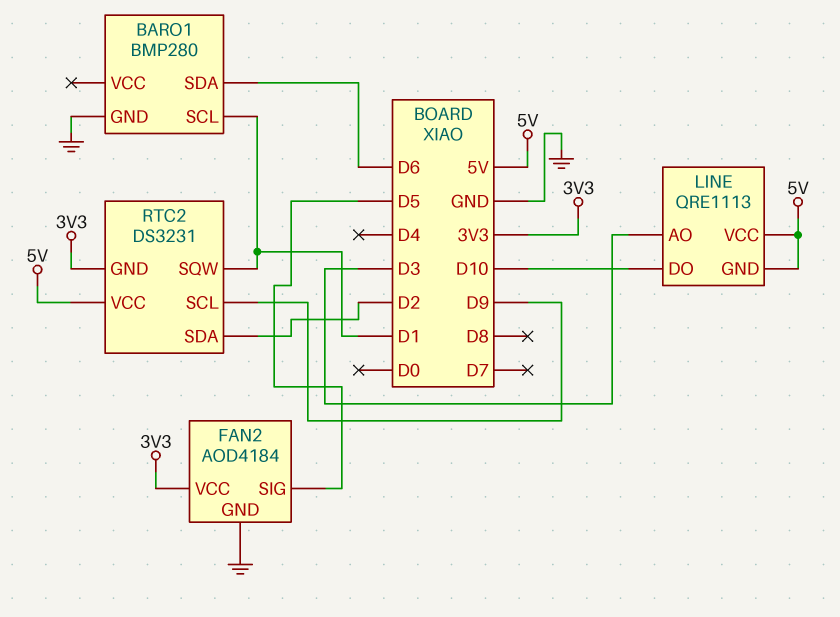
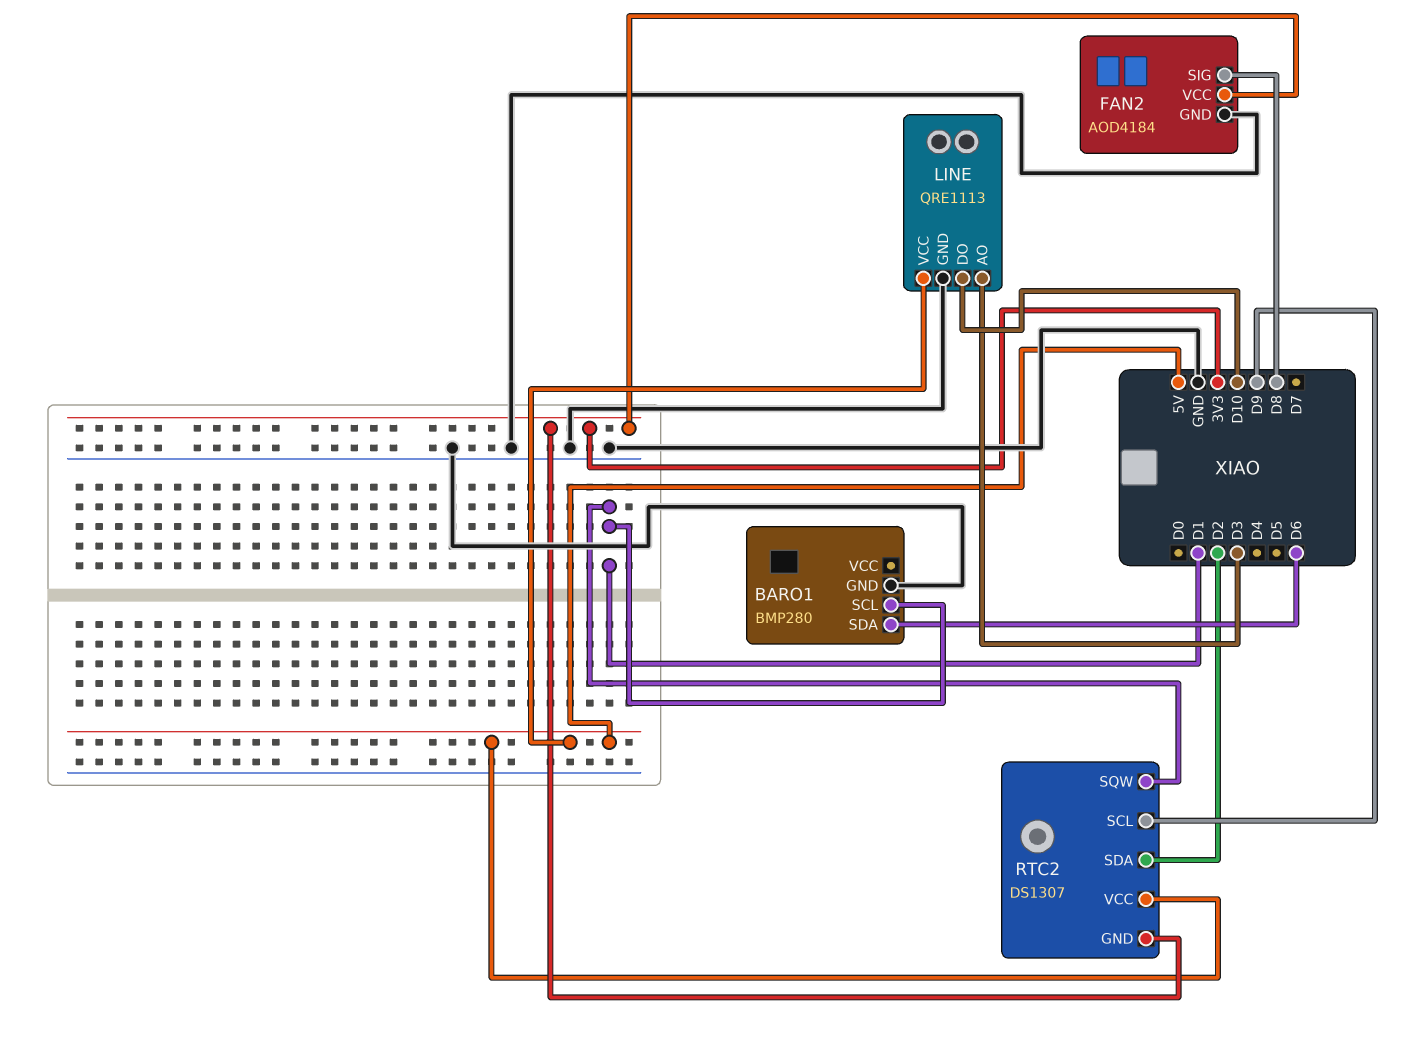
FAN2 pin SIG: D5 -> D8
LINE pin GND: 5V -> GND
RTC2: DS3231 -> DS1307

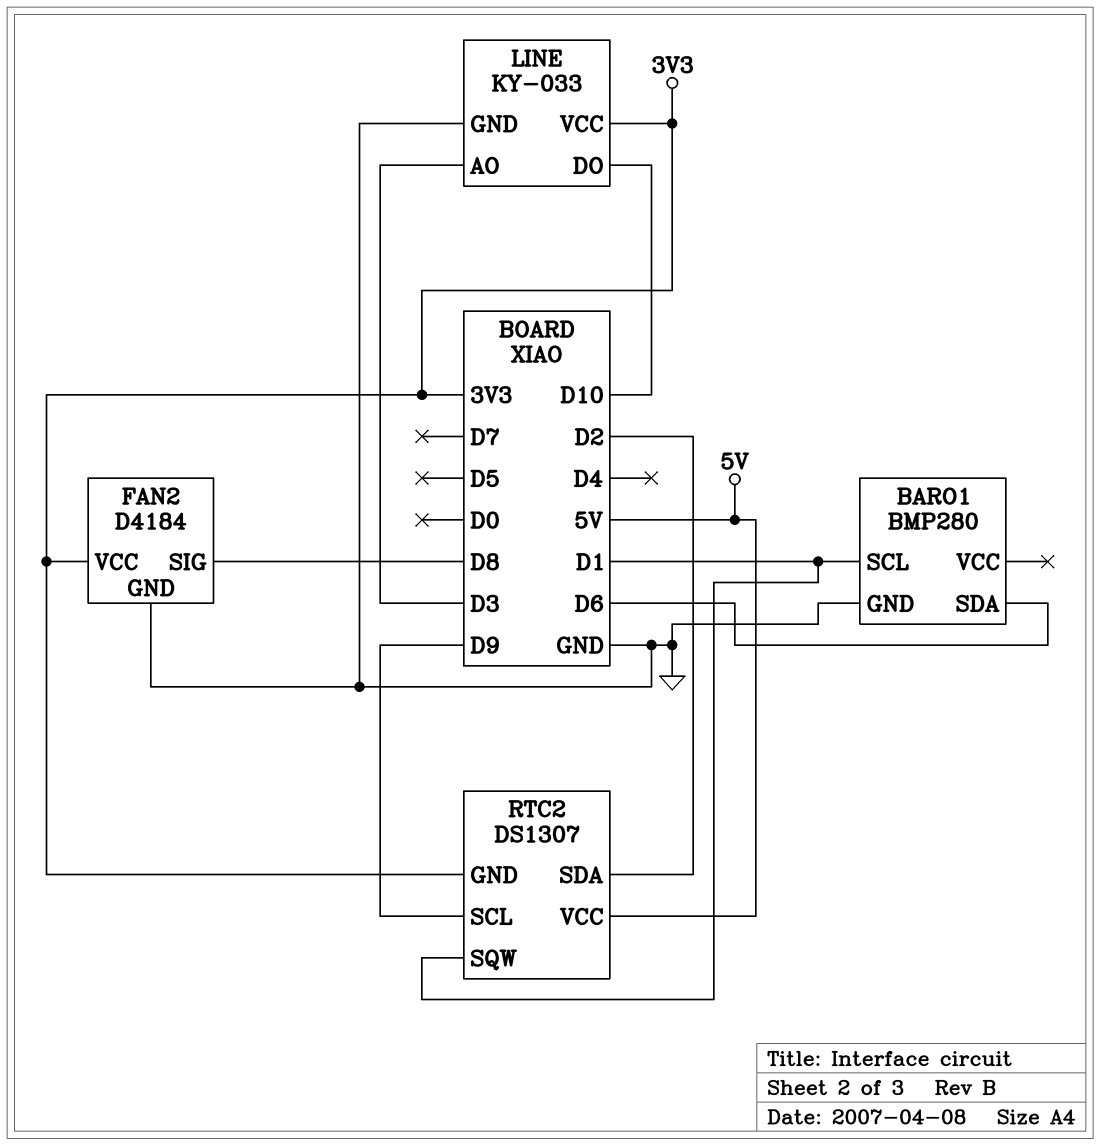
FAN2: AOD4184 -> D4184
LINE: QRE1113 -> KY-033
LINE pin VCC: 5V -> 3V3

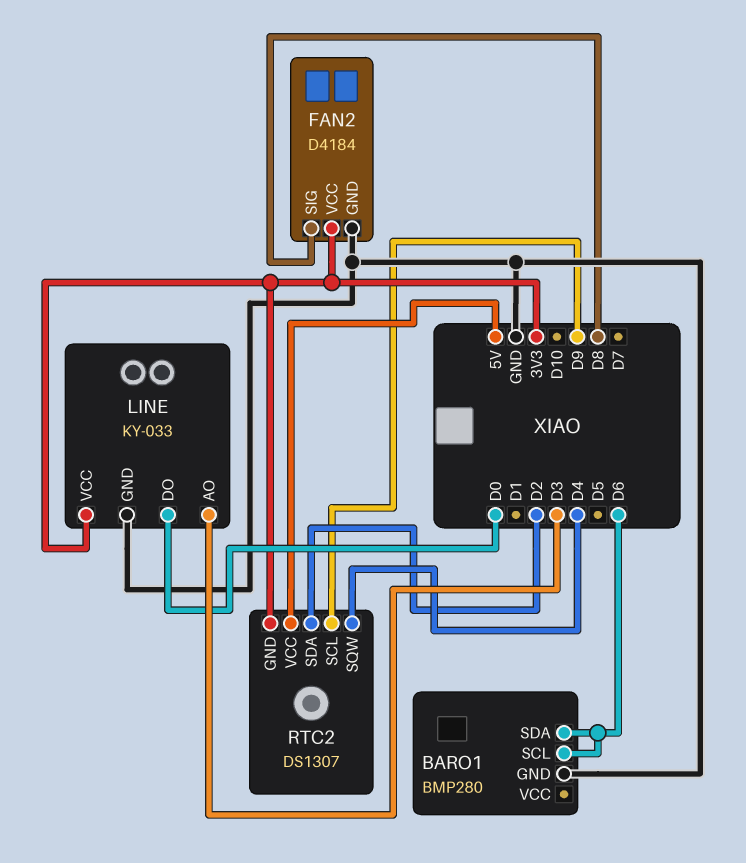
BARO1 pin SCL: D1 -> D6
LINE pin DO: D10 -> D0
RTC2 pin SQW: D1 -> D4

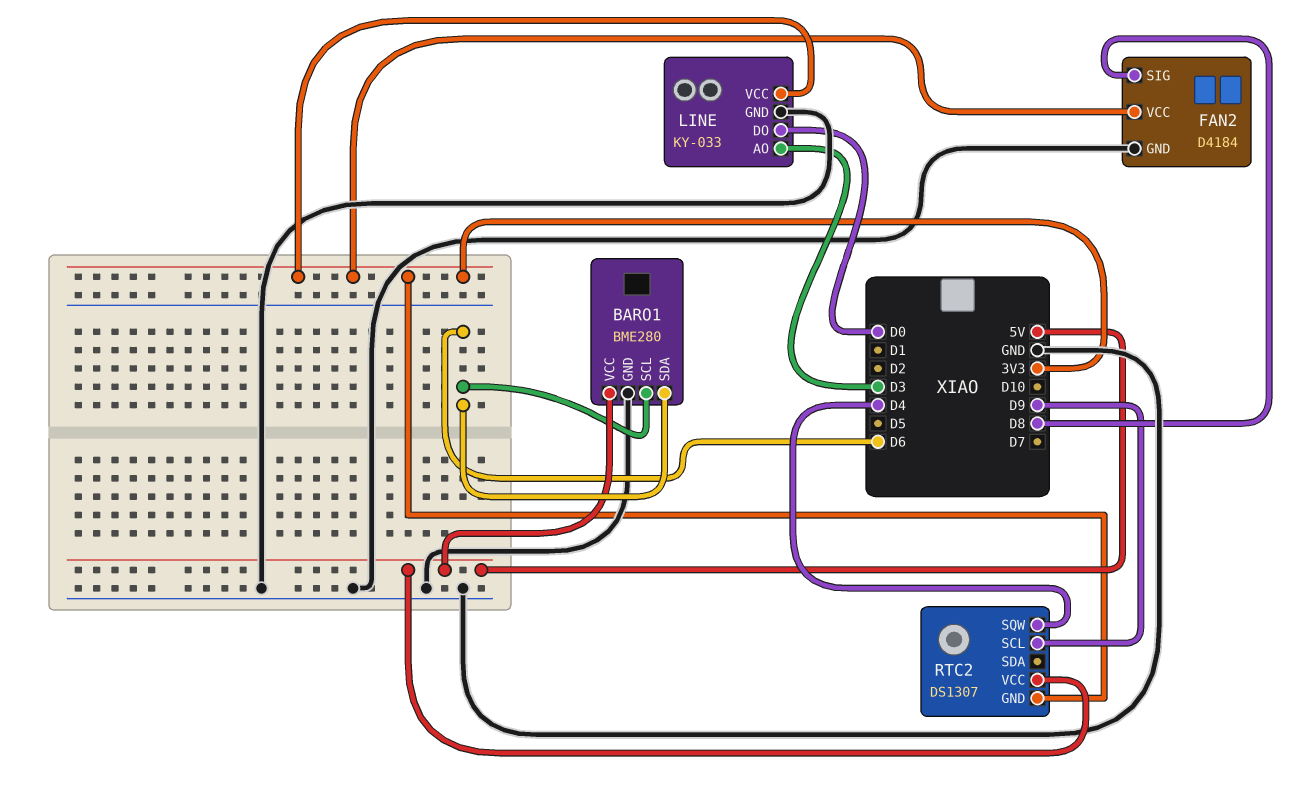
BARO1: BMP280 -> BME280
BARO1 pin VCC: none -> 5V
RTC2 pin SDA: D2 -> none

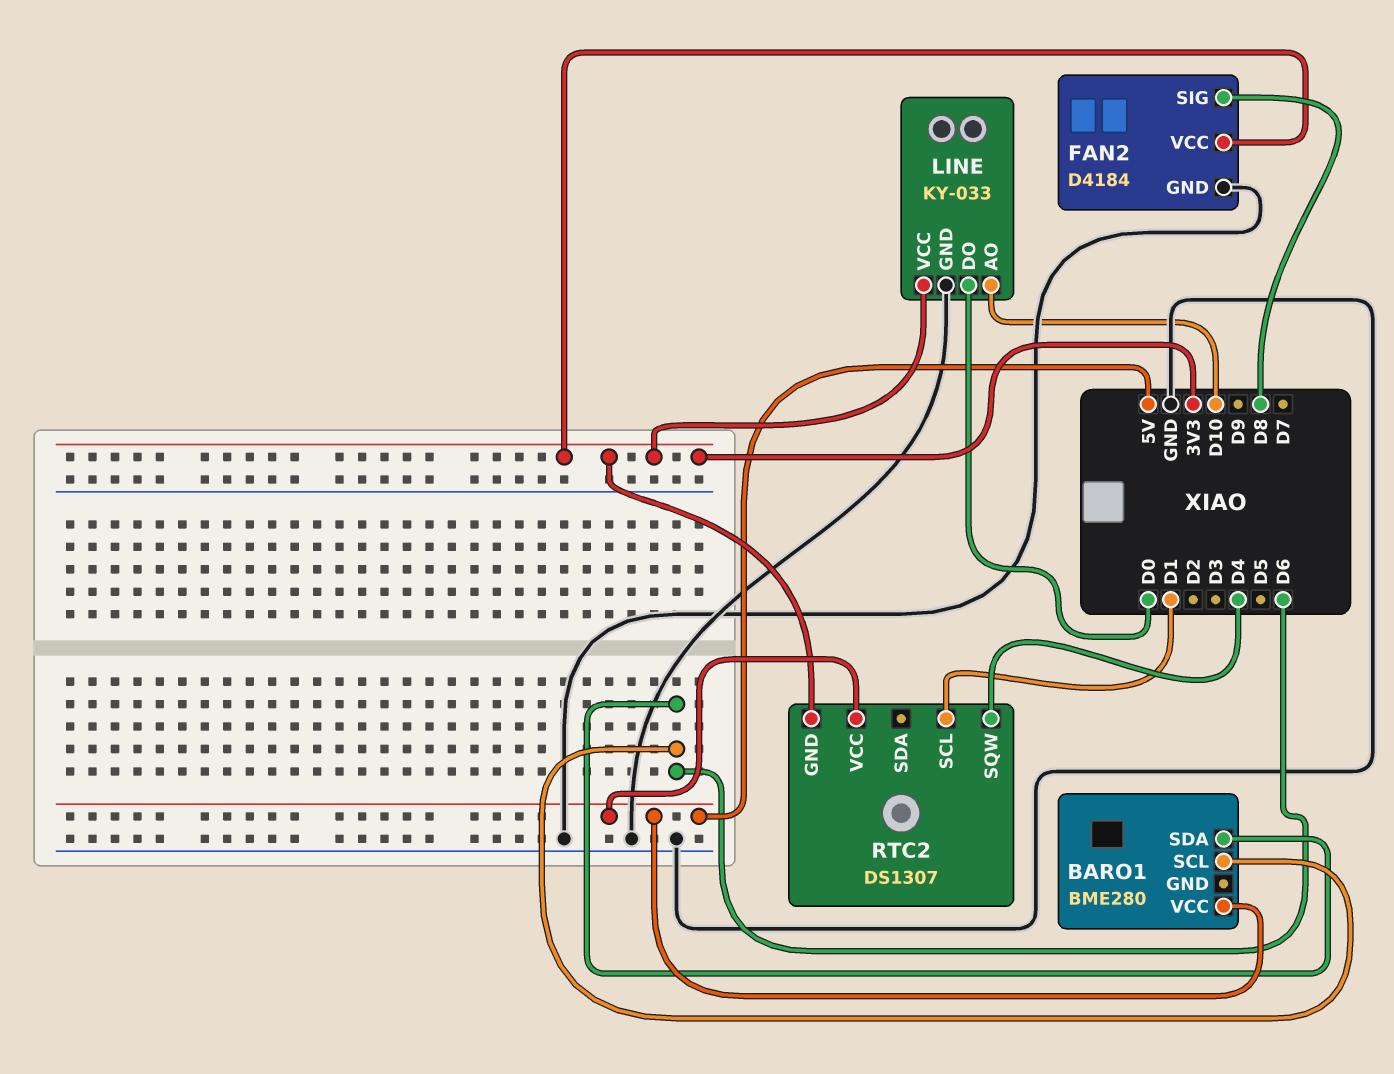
BARO1 pin GND: GND -> none
LINE pin AO: D3 -> D10
RTC2 pin SCL: D9 -> D1

